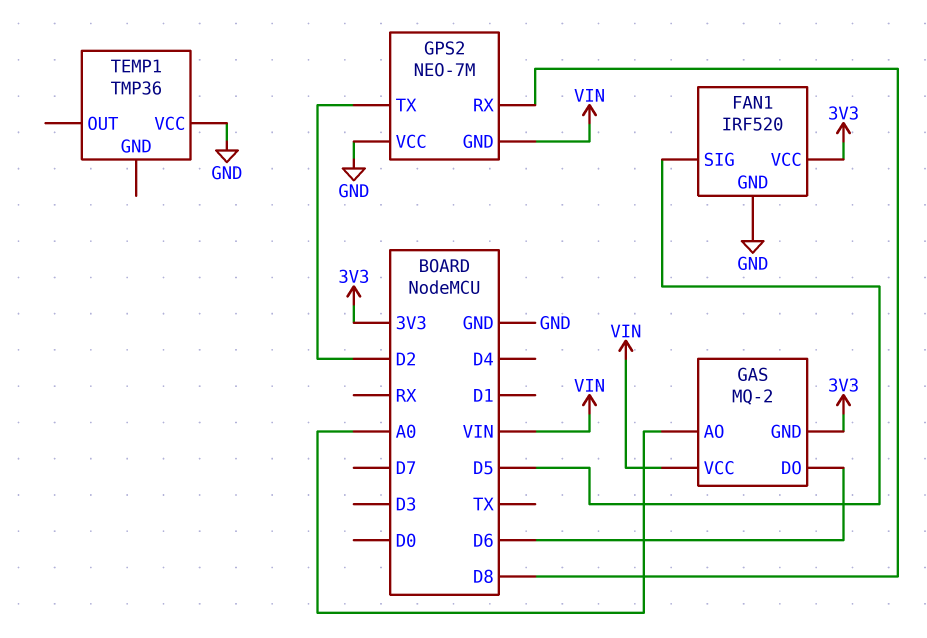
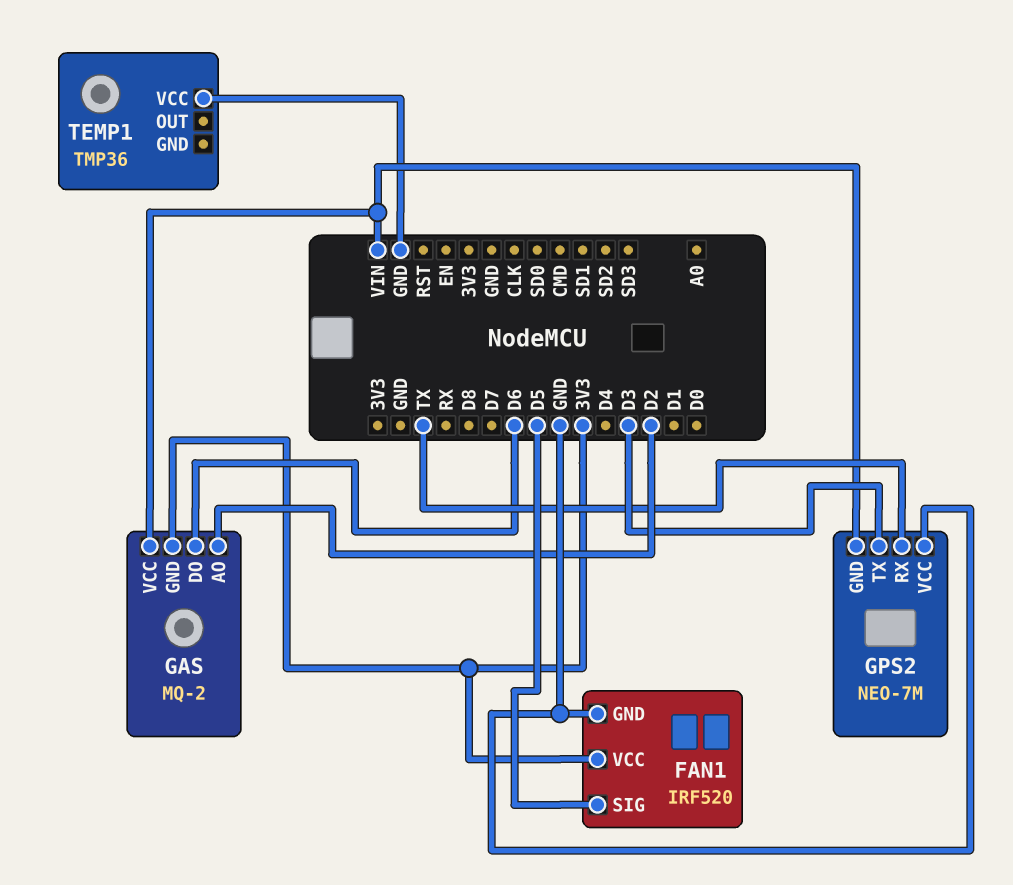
GAS pin AO: A0 -> D2
GPS2 pin RX: D8 -> TX
GPS2 pin TX: D2 -> D3

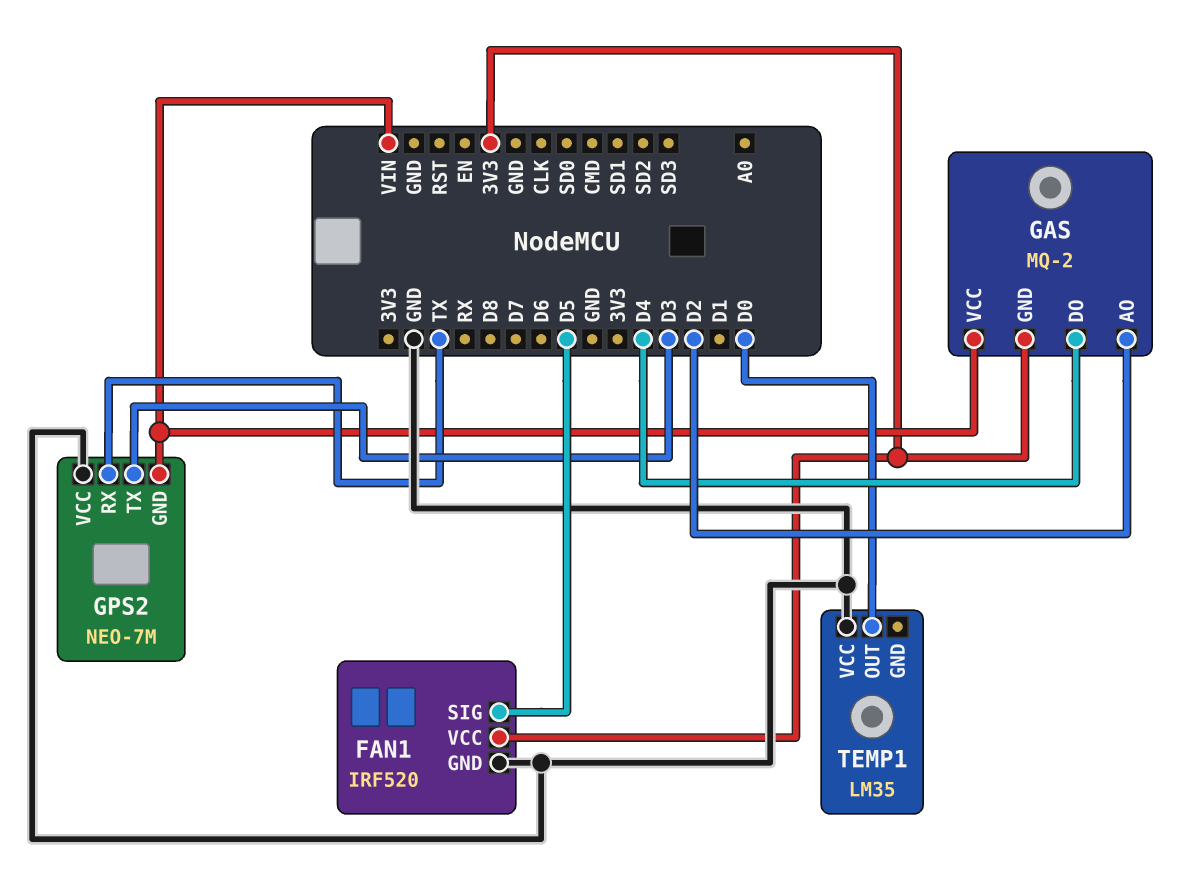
GAS pin DO: D6 -> D4
TEMP1: TMP36 -> LM35
TEMP1 pin OUT: none -> D0

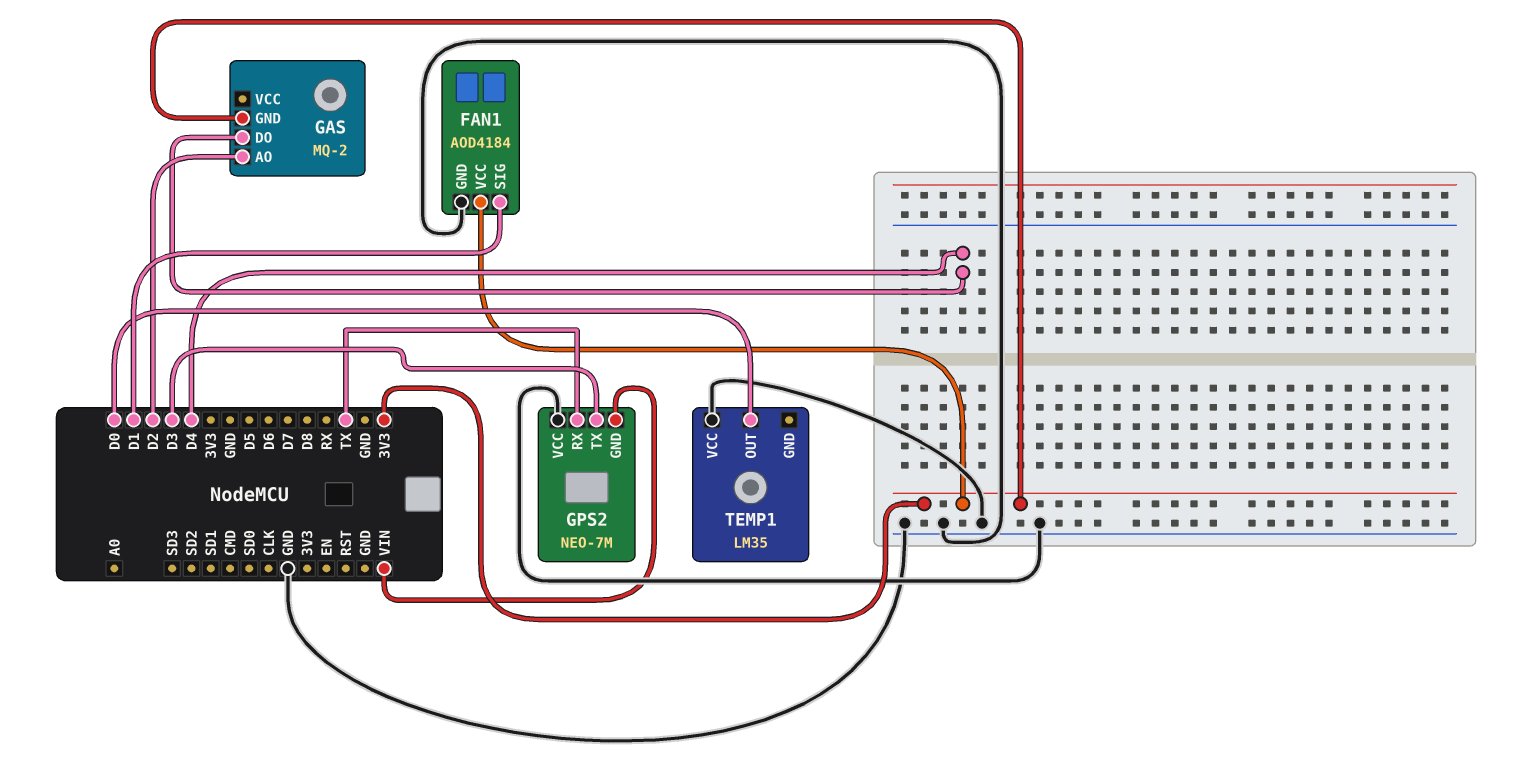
FAN1: IRF520 -> AOD4184
FAN1 pin SIG: D5 -> D1
GAS pin VCC: VIN -> none

